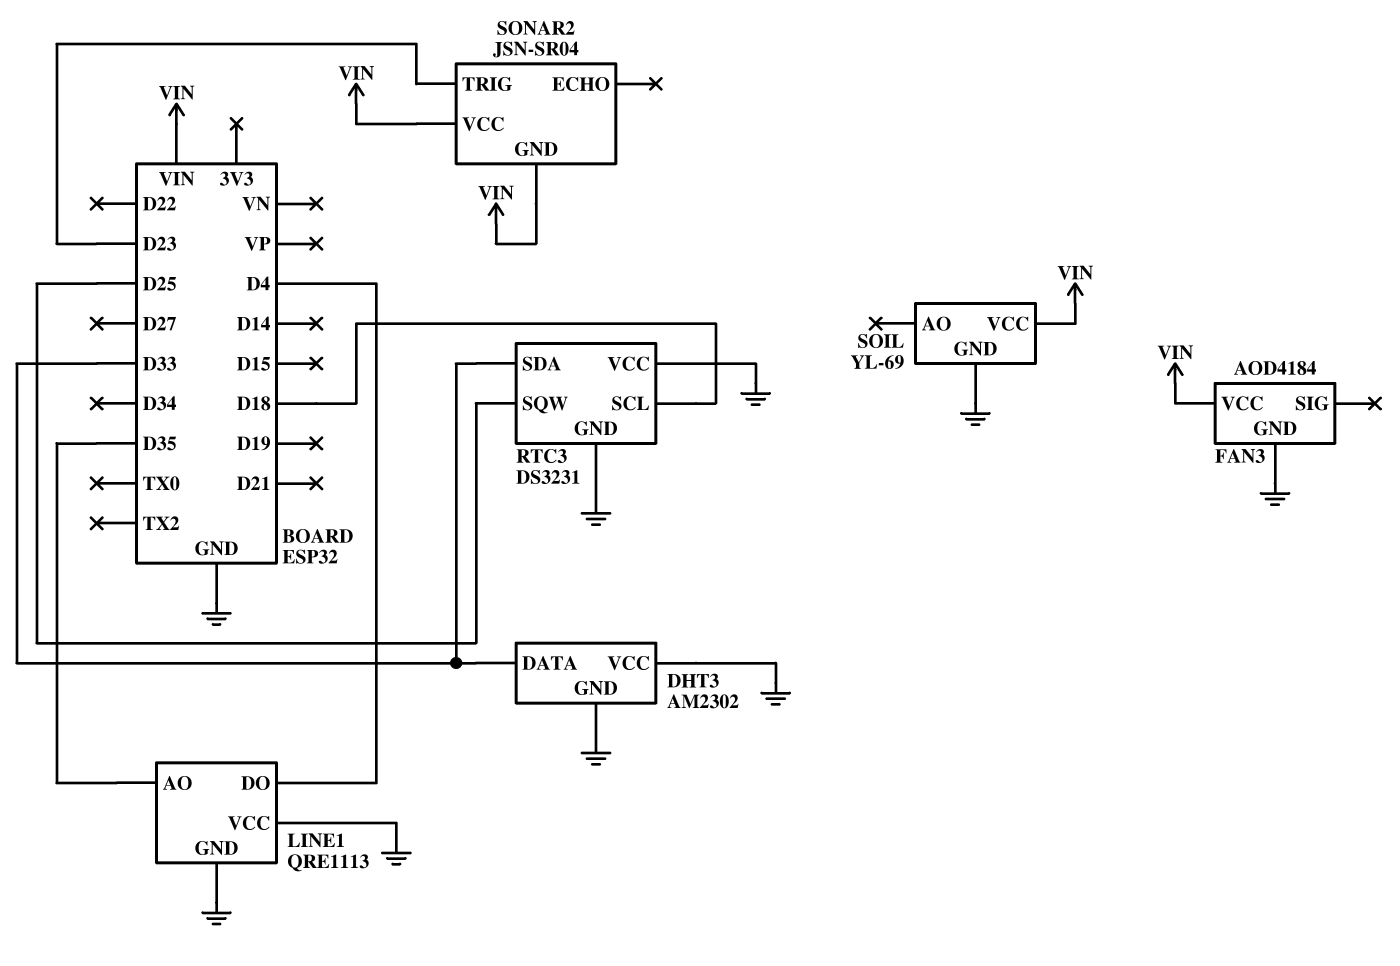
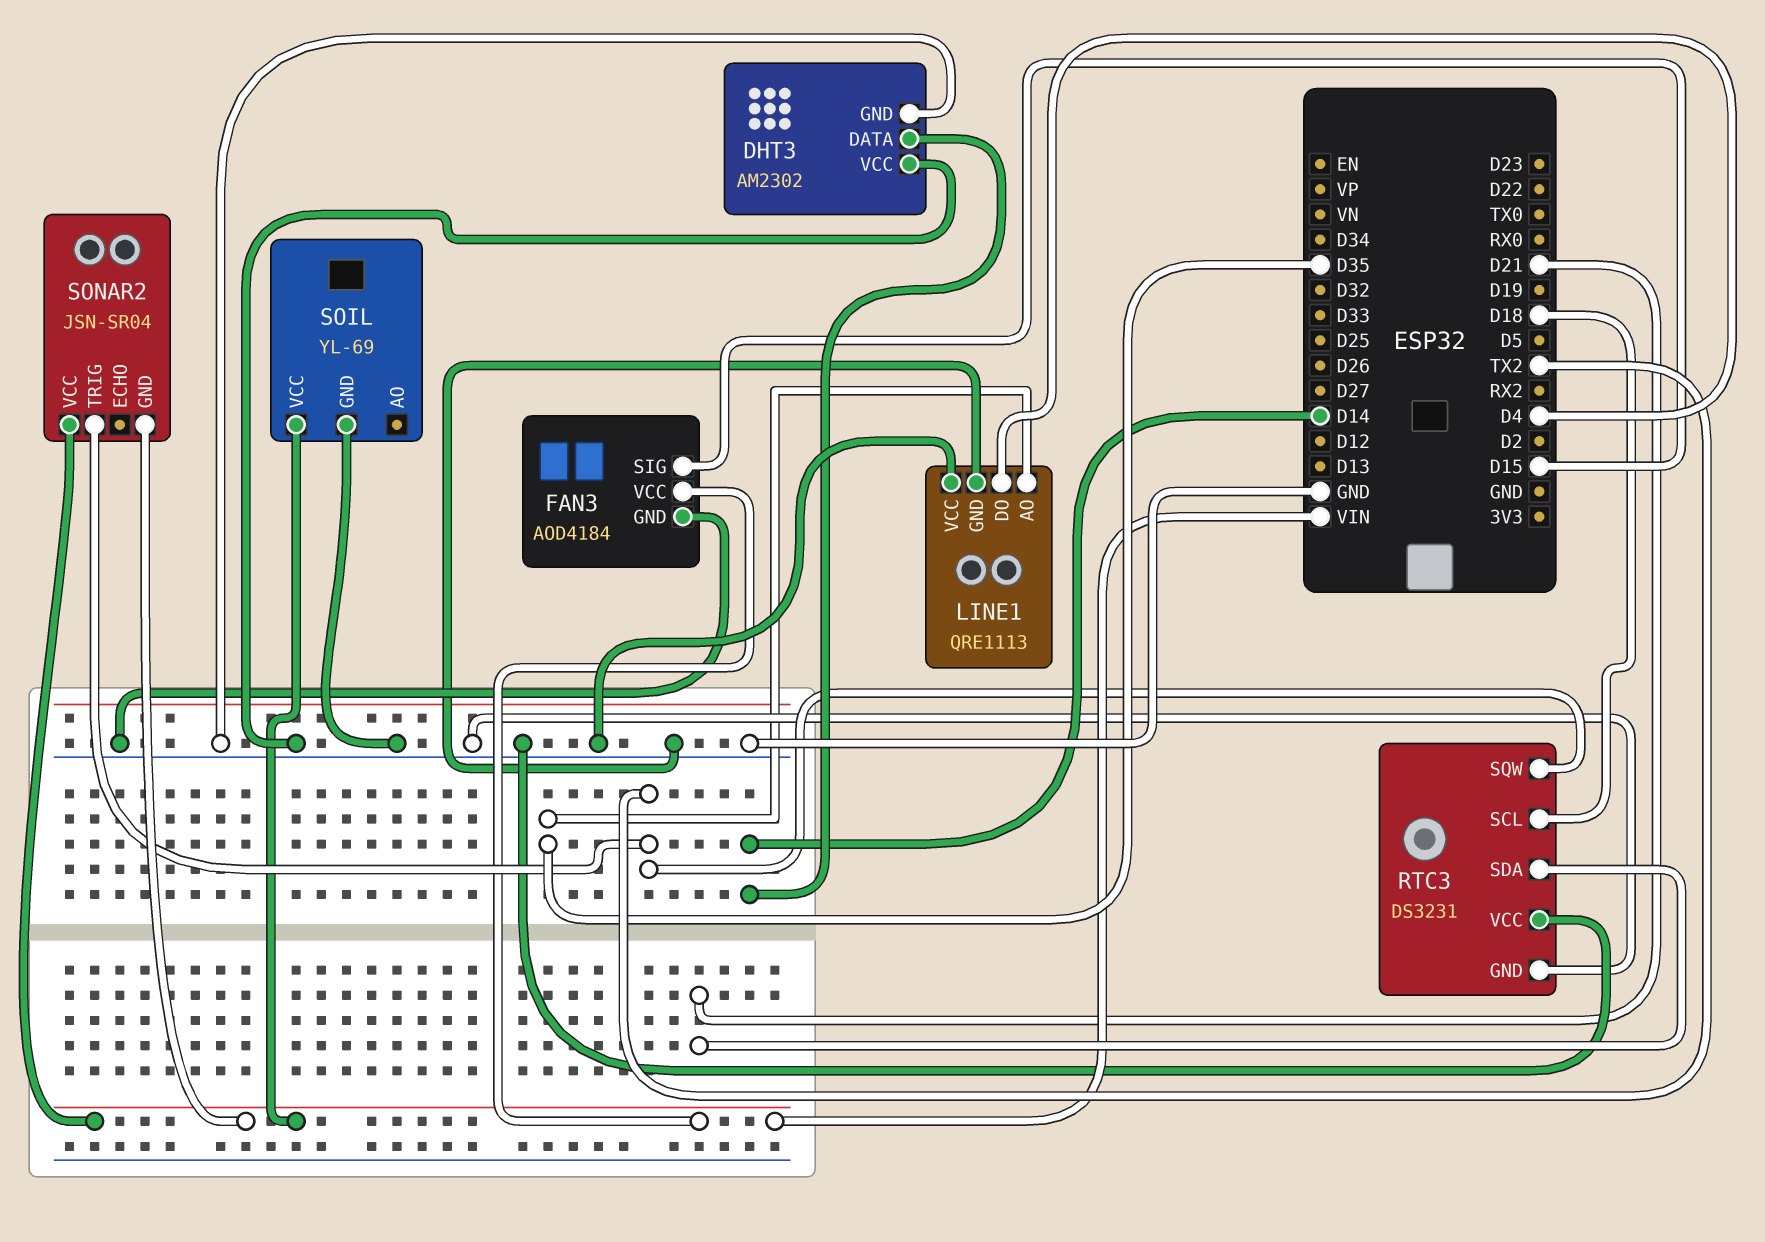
DHT3 pin DATA: D33 -> D14
FAN3 pin SIG: none -> D15
RTC3 pin SDA: D33 -> D21
RTC3 pin SQW: D25 -> TX2
SONAR2 pin TRIG: D23 -> TX2

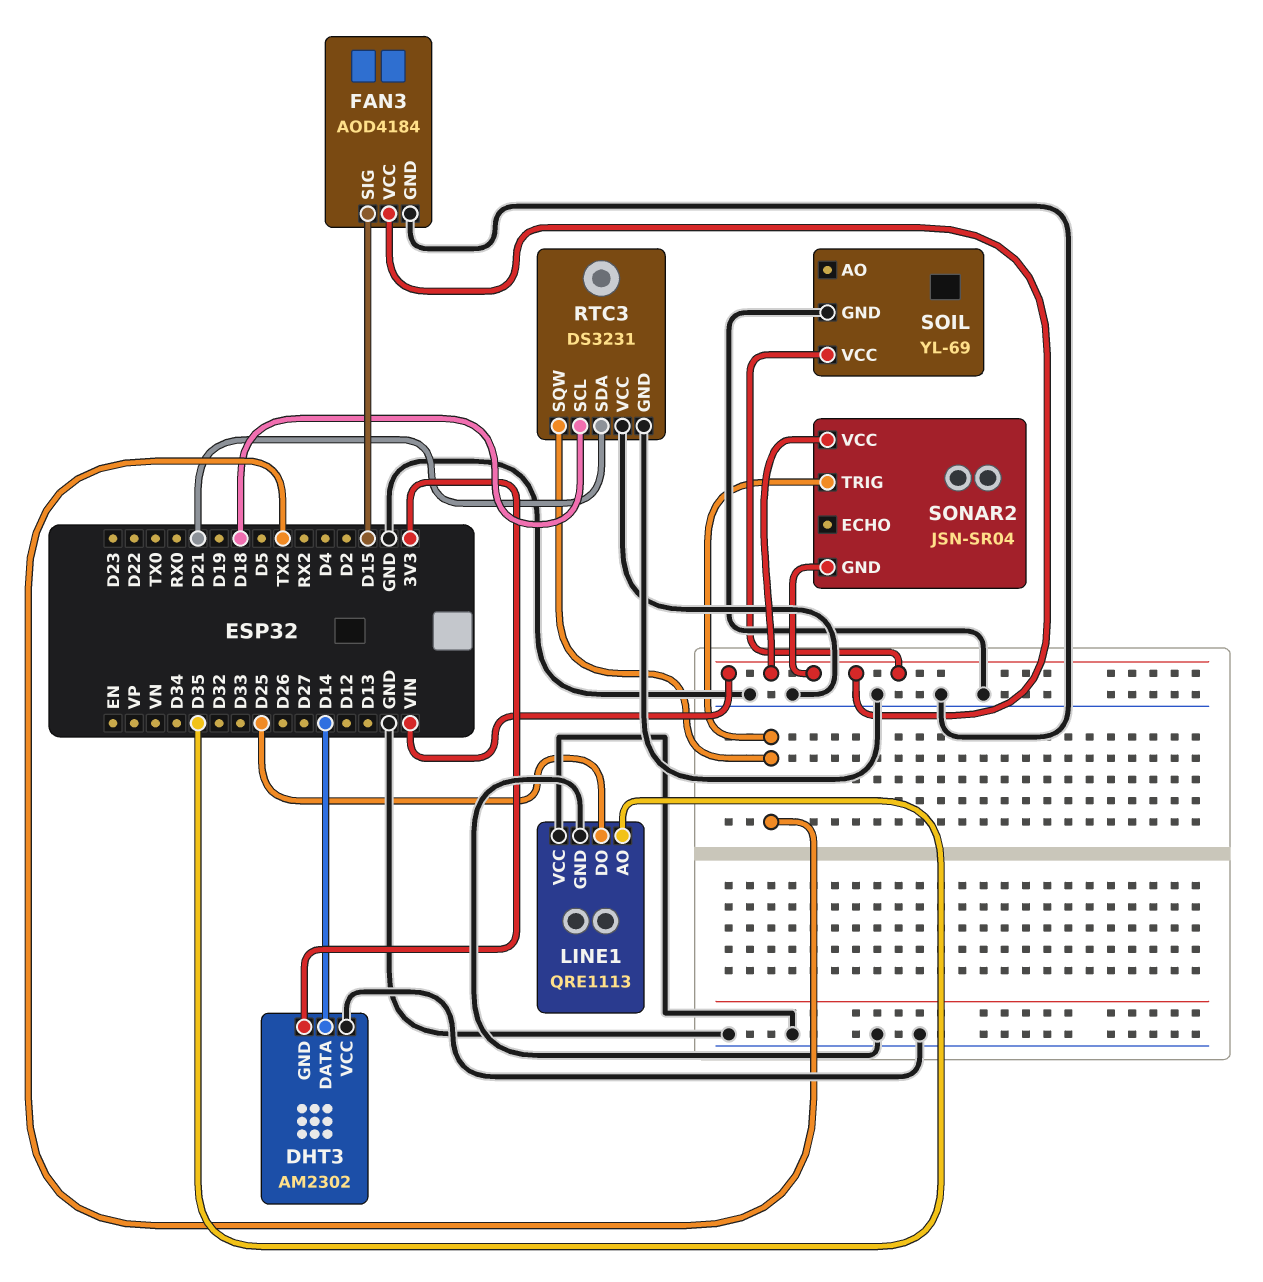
DHT3 pin GND: GND -> 3V3
LINE1 pin DO: D4 -> D25

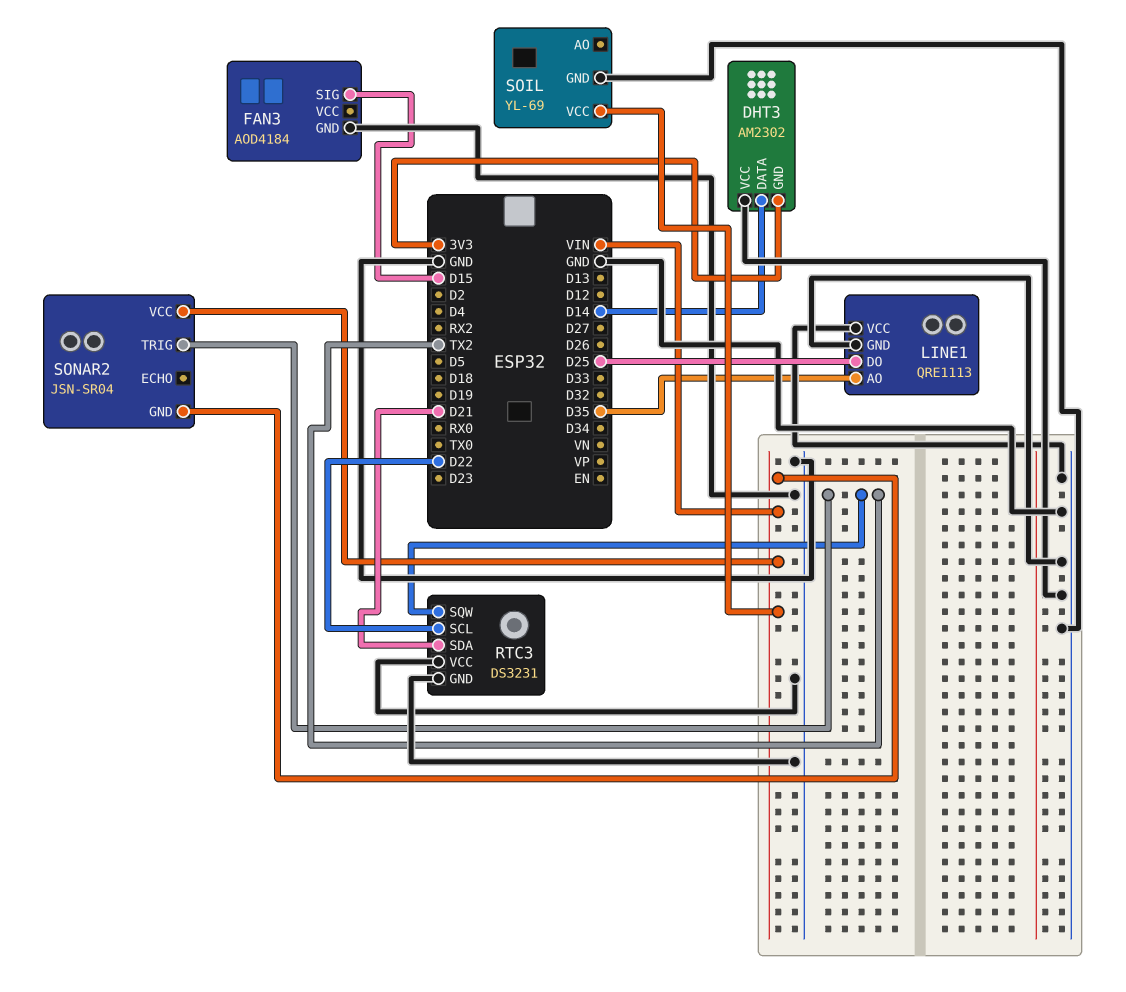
FAN3 pin VCC: VIN -> none
RTC3 pin SCL: D18 -> D22

